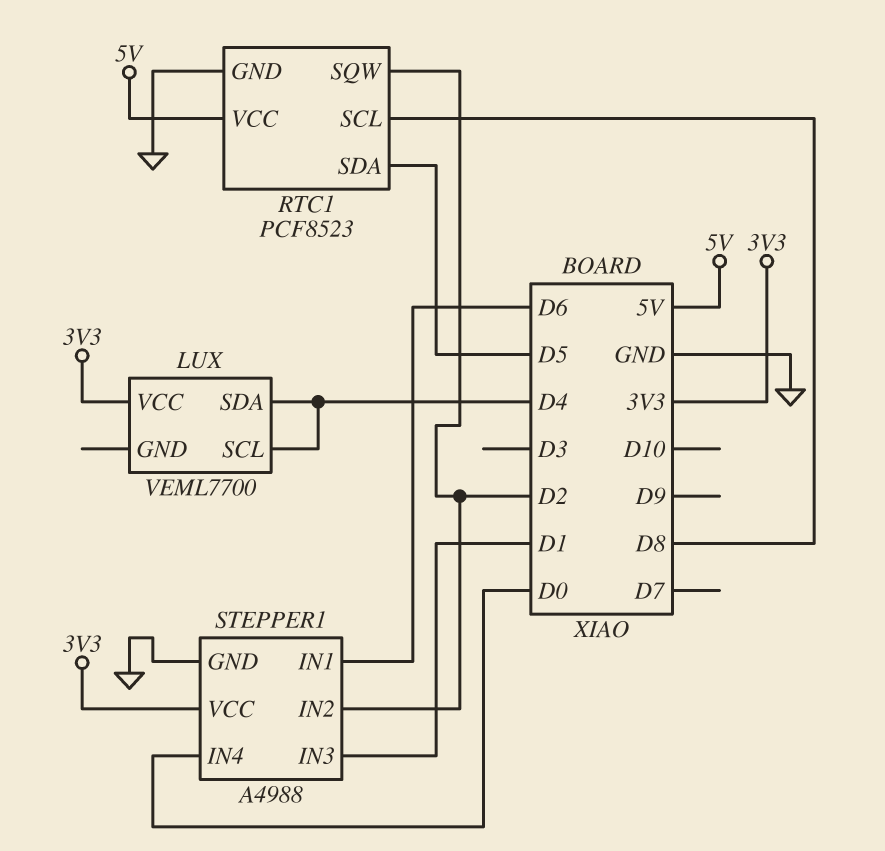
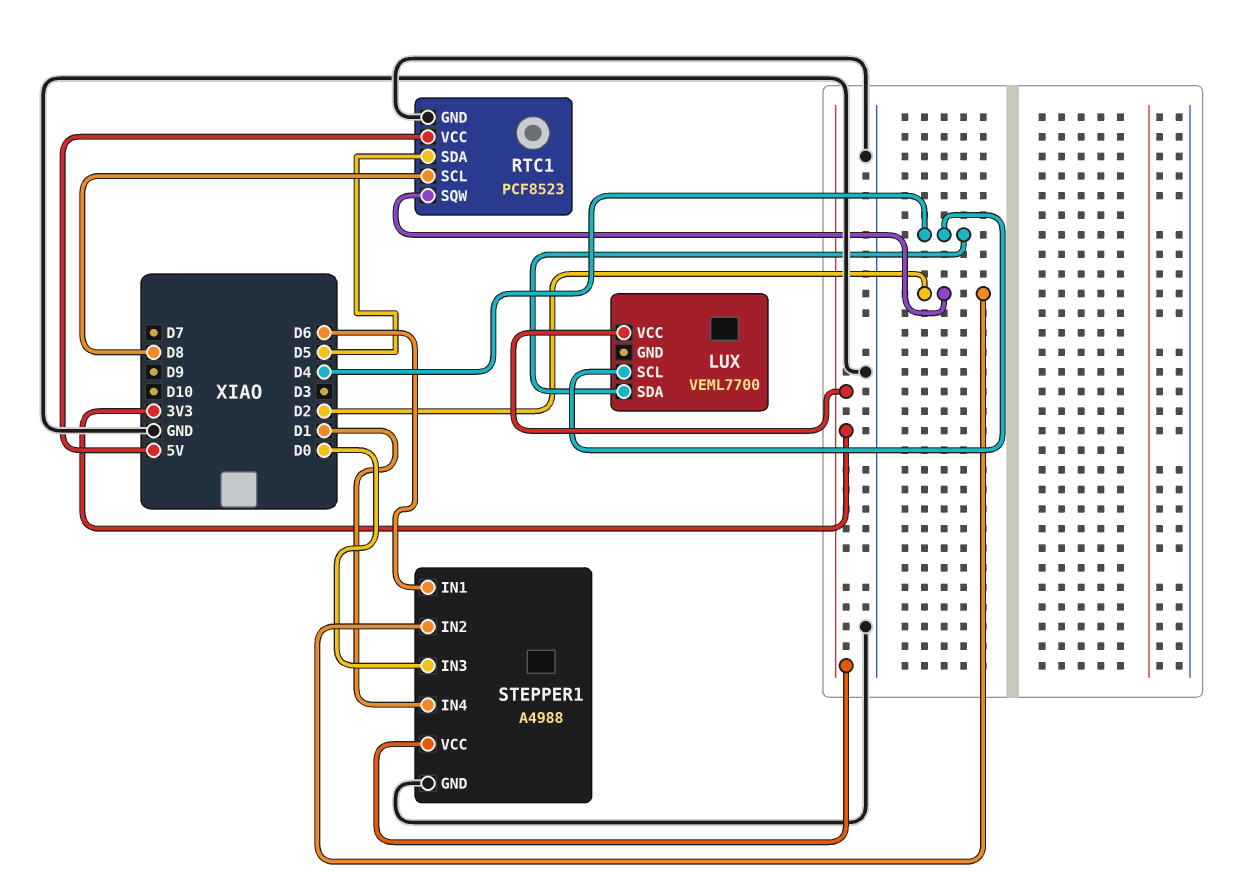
STEPPER1 pin IN3: D1 -> D0
STEPPER1 pin IN4: D0 -> D1

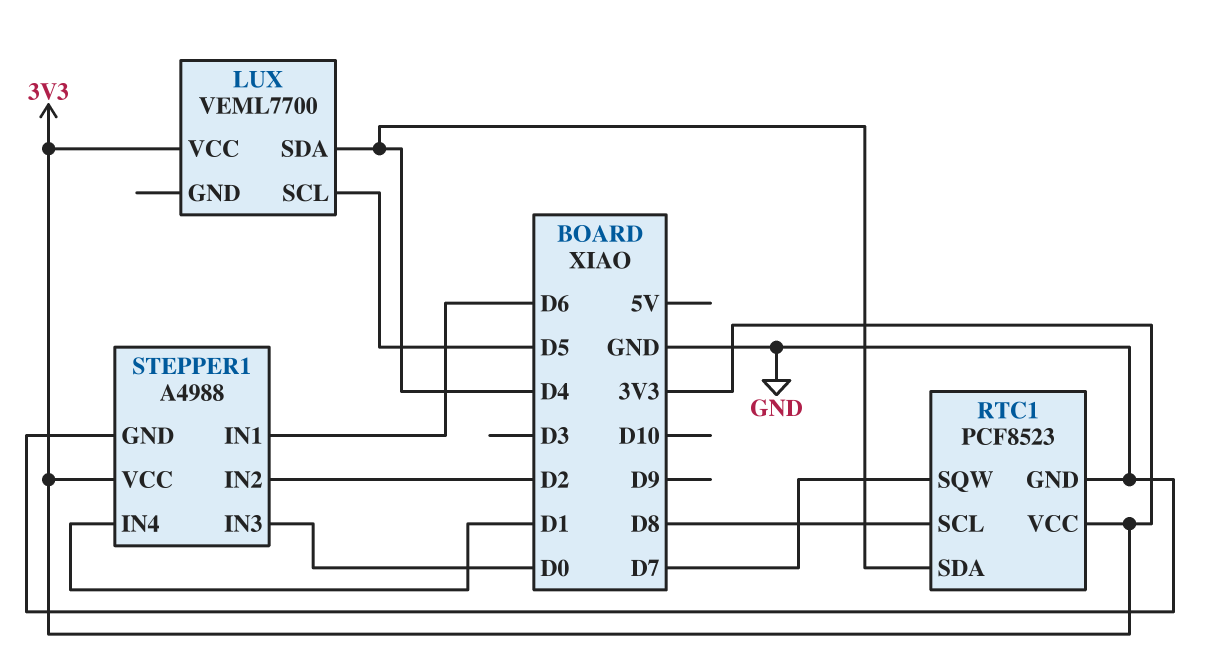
LUX pin SCL: D4 -> D5
RTC1 pin SDA: D5 -> D4
RTC1 pin SQW: D2 -> D7
RTC1 pin VCC: 5V -> 3V3

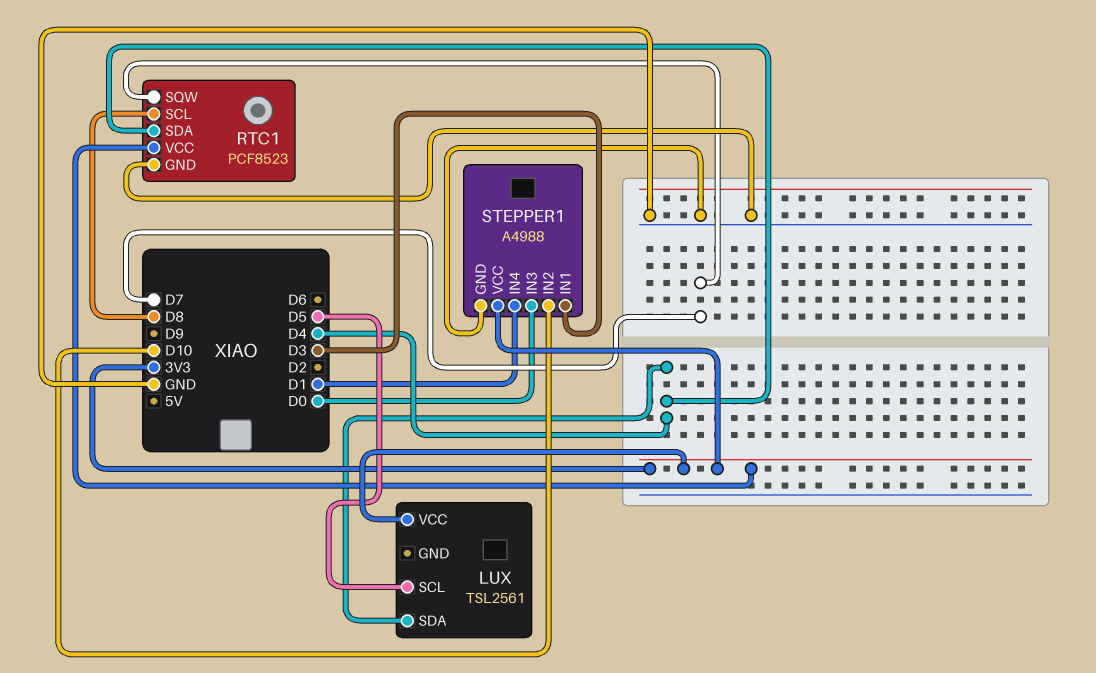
LUX: VEML7700 -> TSL2561
STEPPER1 pin IN1: D6 -> D3
STEPPER1 pin IN2: D2 -> D10

